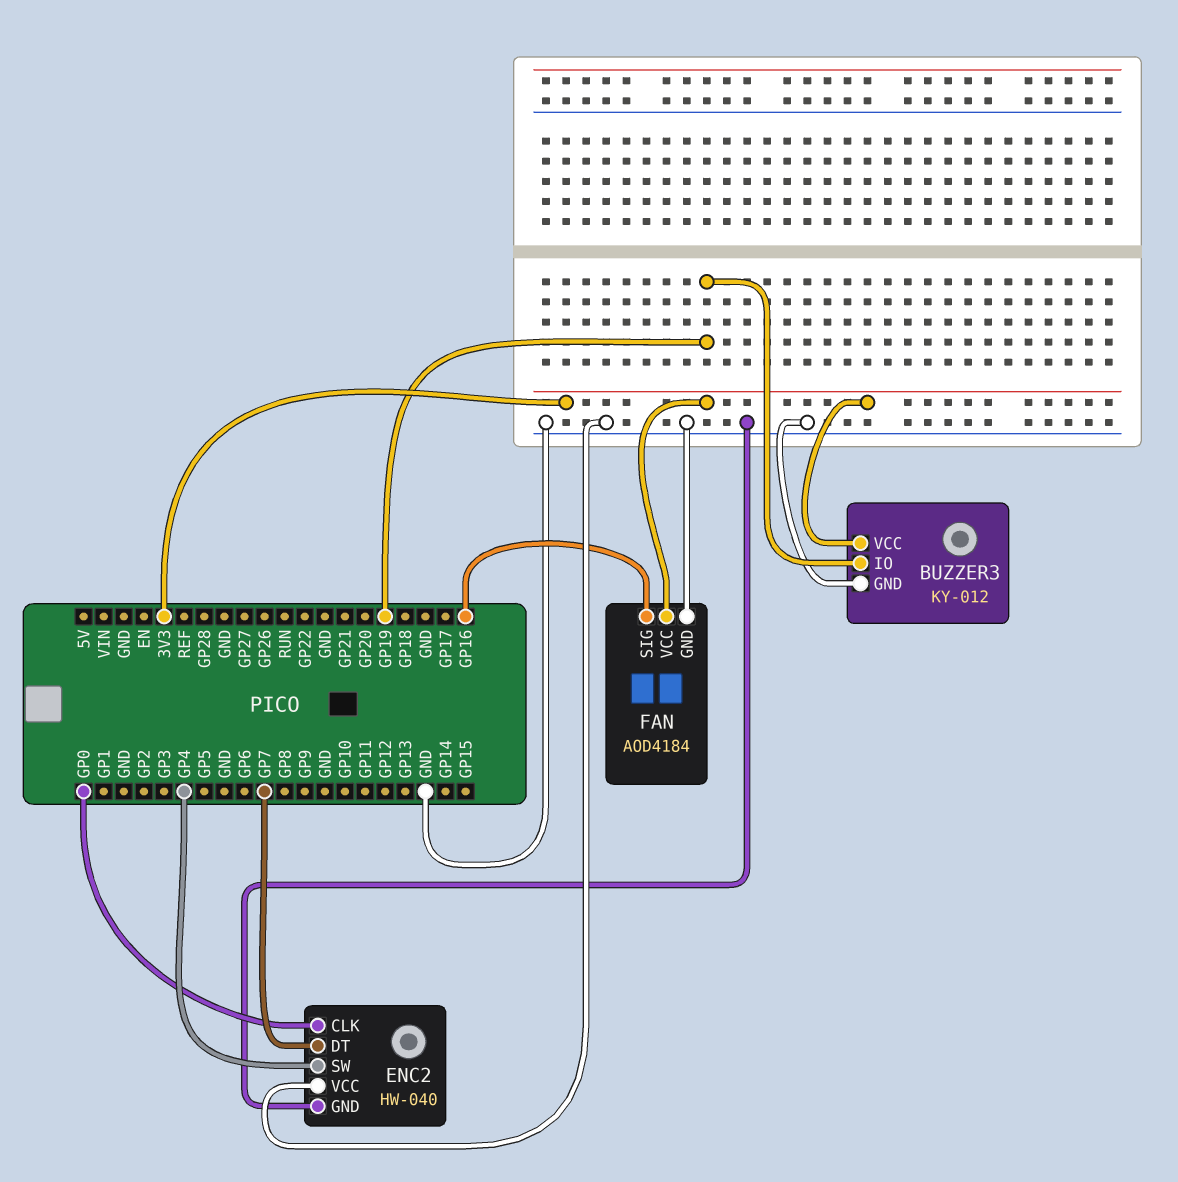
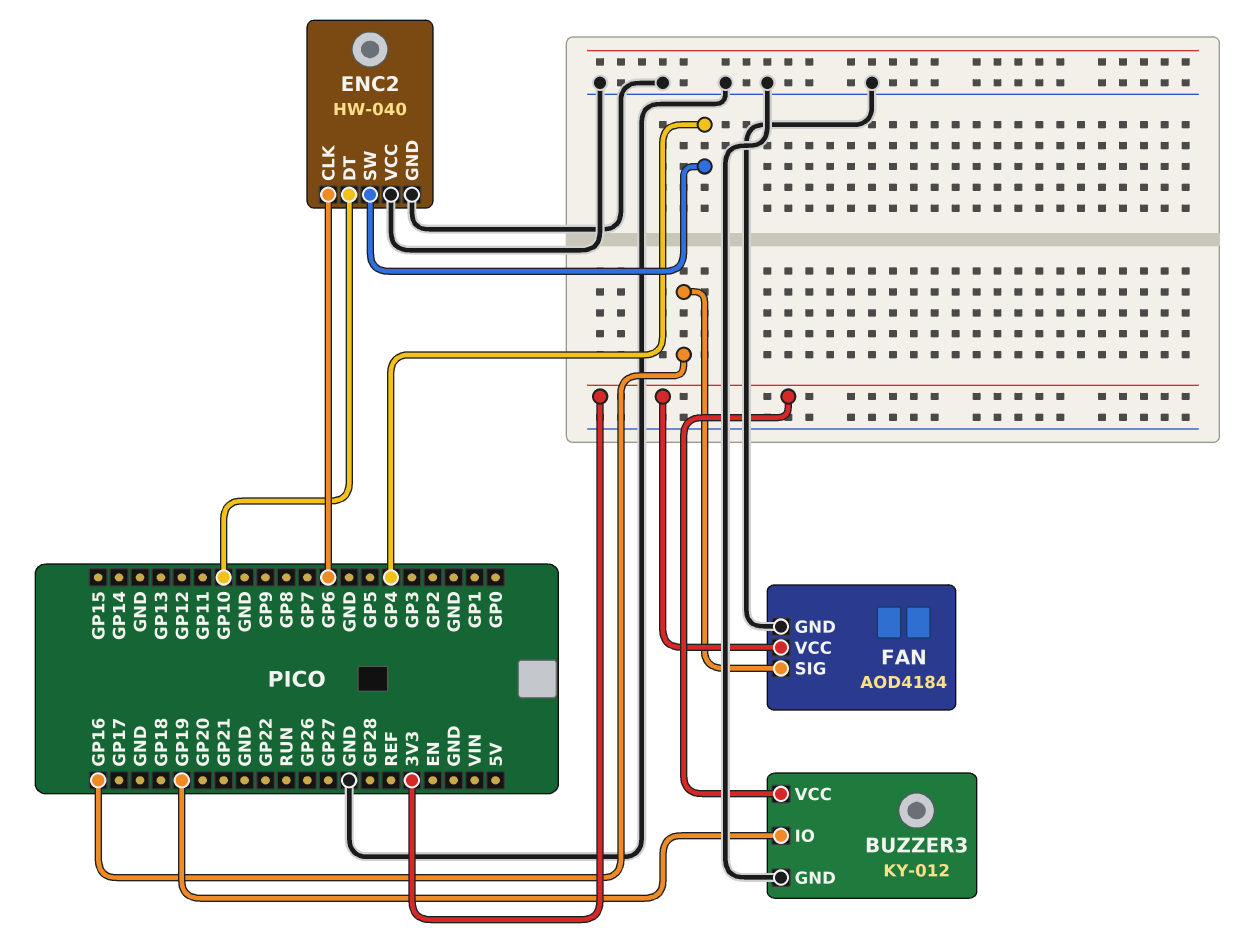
ENC2 pin CLK: GP0 -> GP6
ENC2 pin DT: GP7 -> GP10

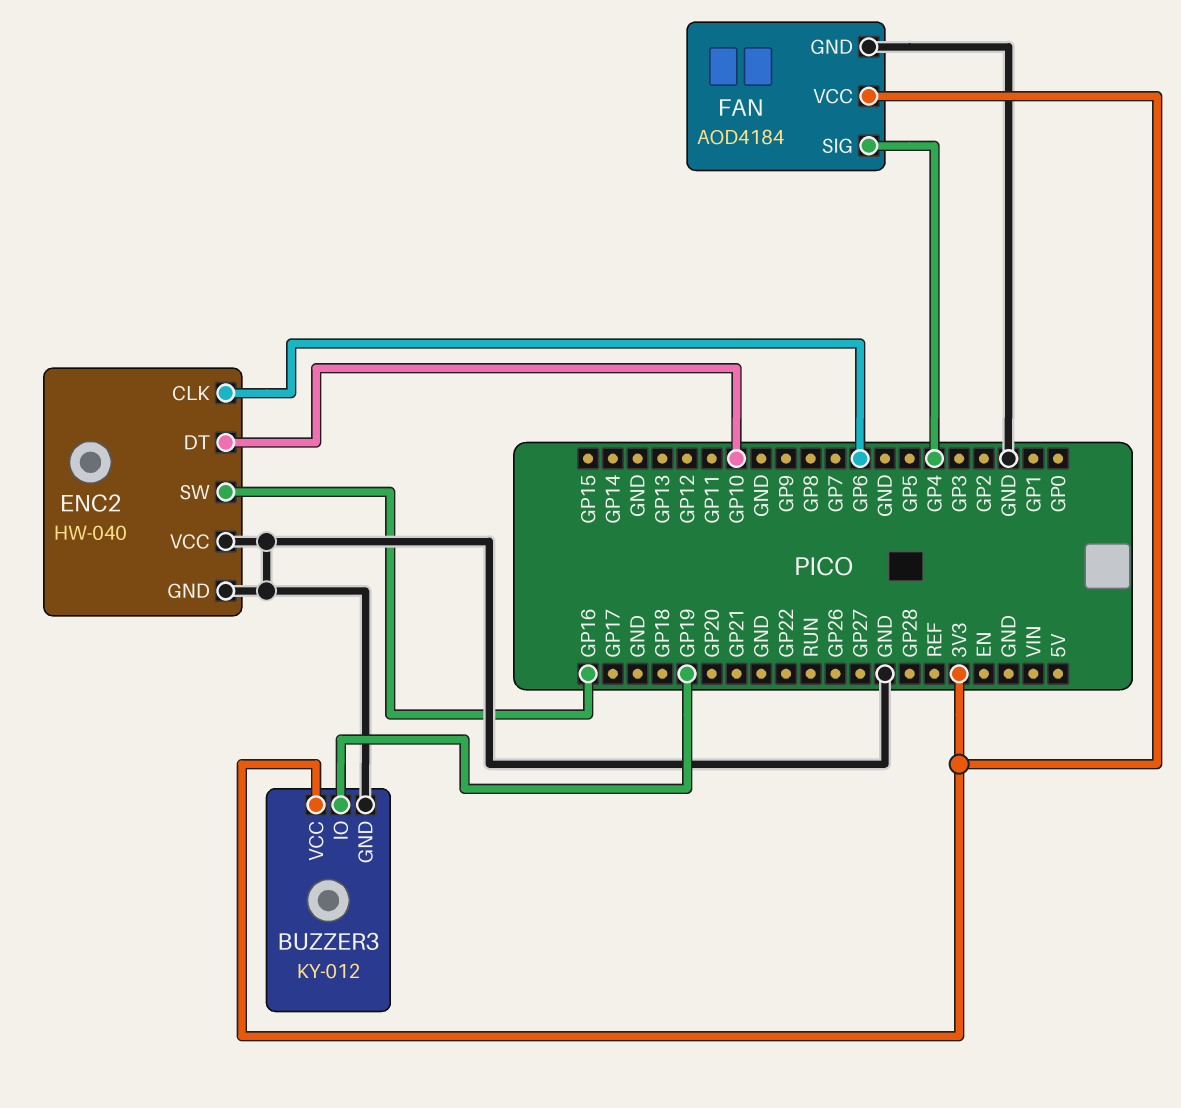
ENC2 pin SW: GP4 -> GP16
FAN pin SIG: GP16 -> GP4

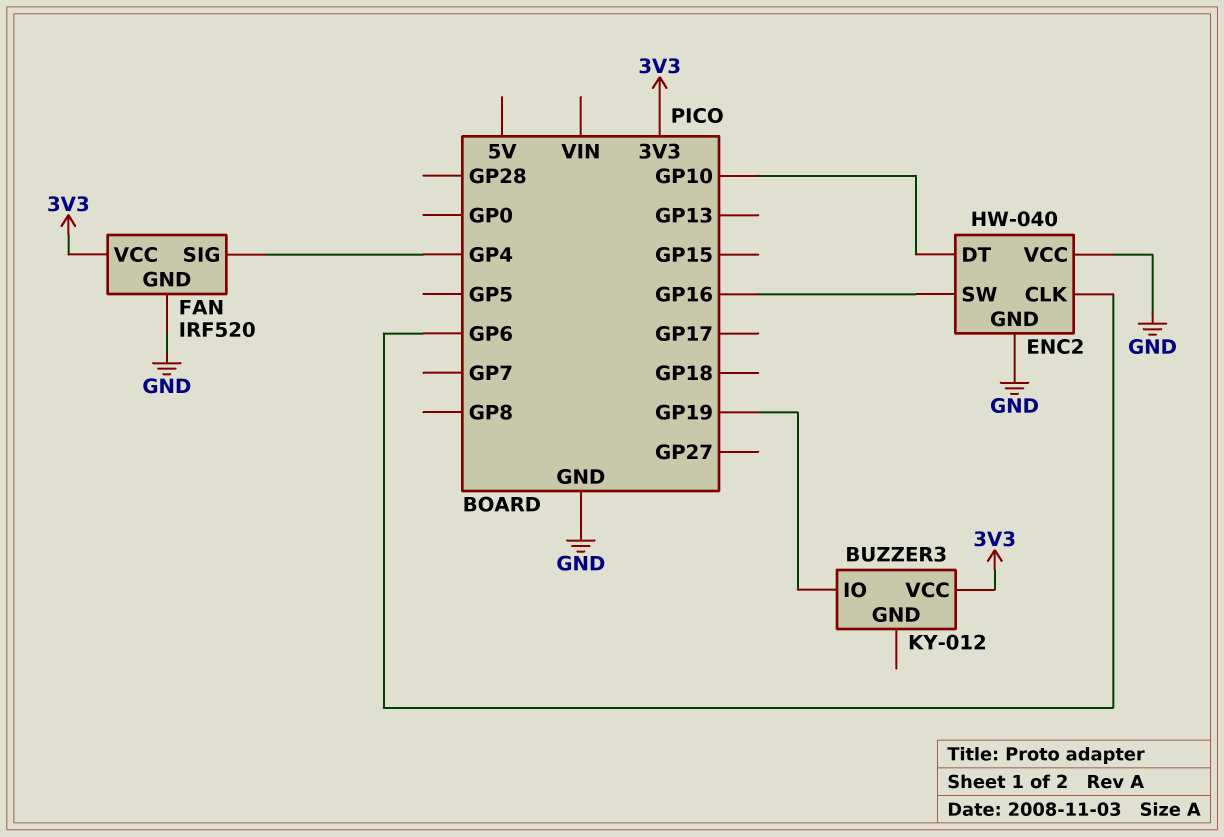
BUZZER3 pin GND: GND -> none
FAN: AOD4184 -> IRF520

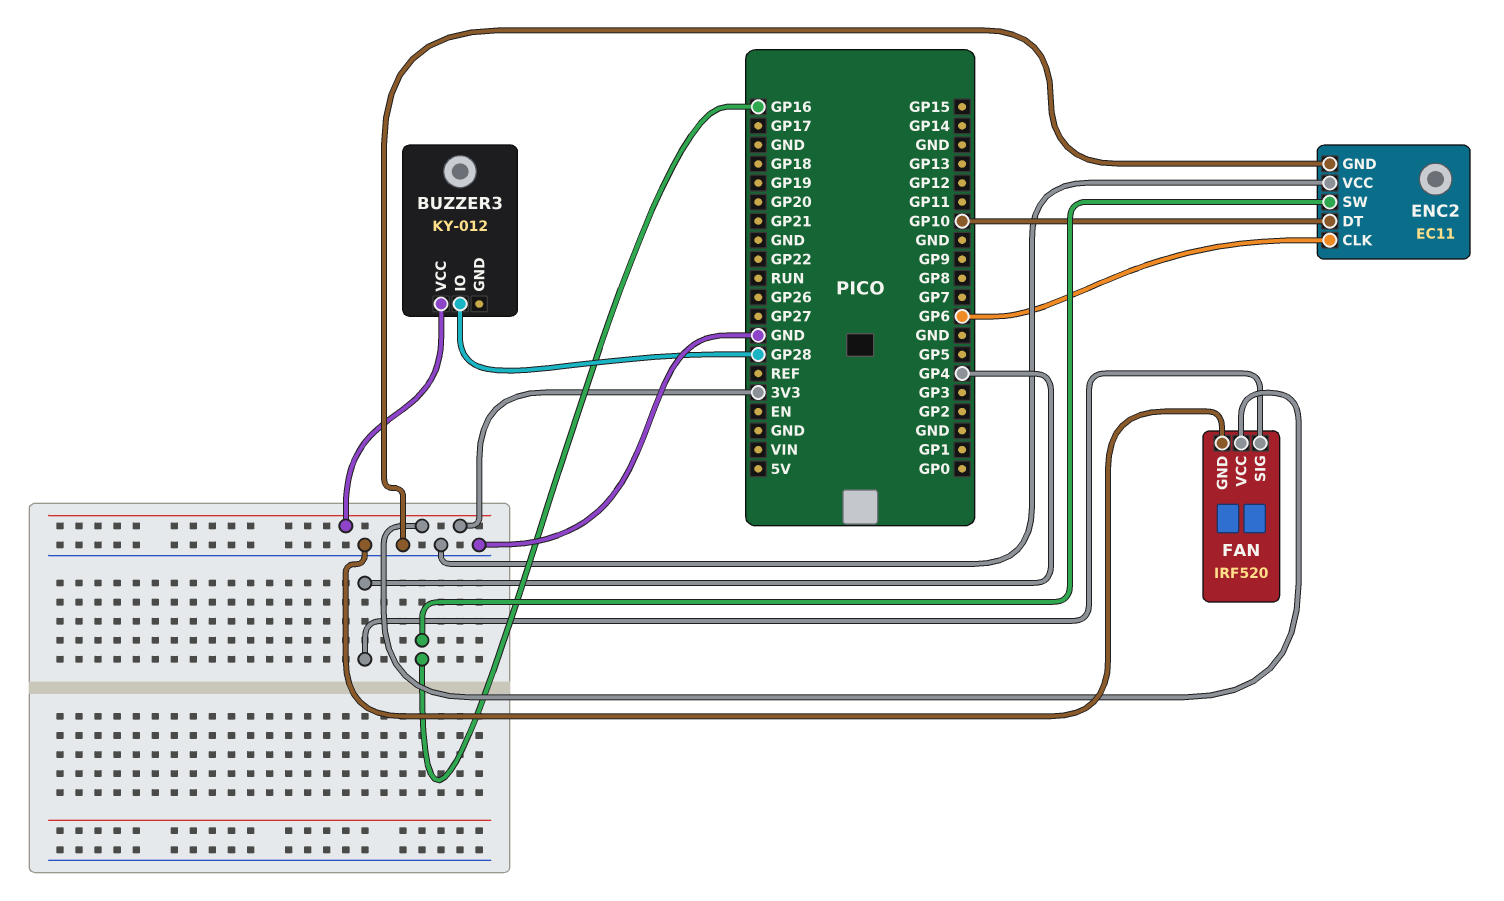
BUZZER3 pin IO: GP19 -> GP28
ENC2: HW-040 -> EC11

